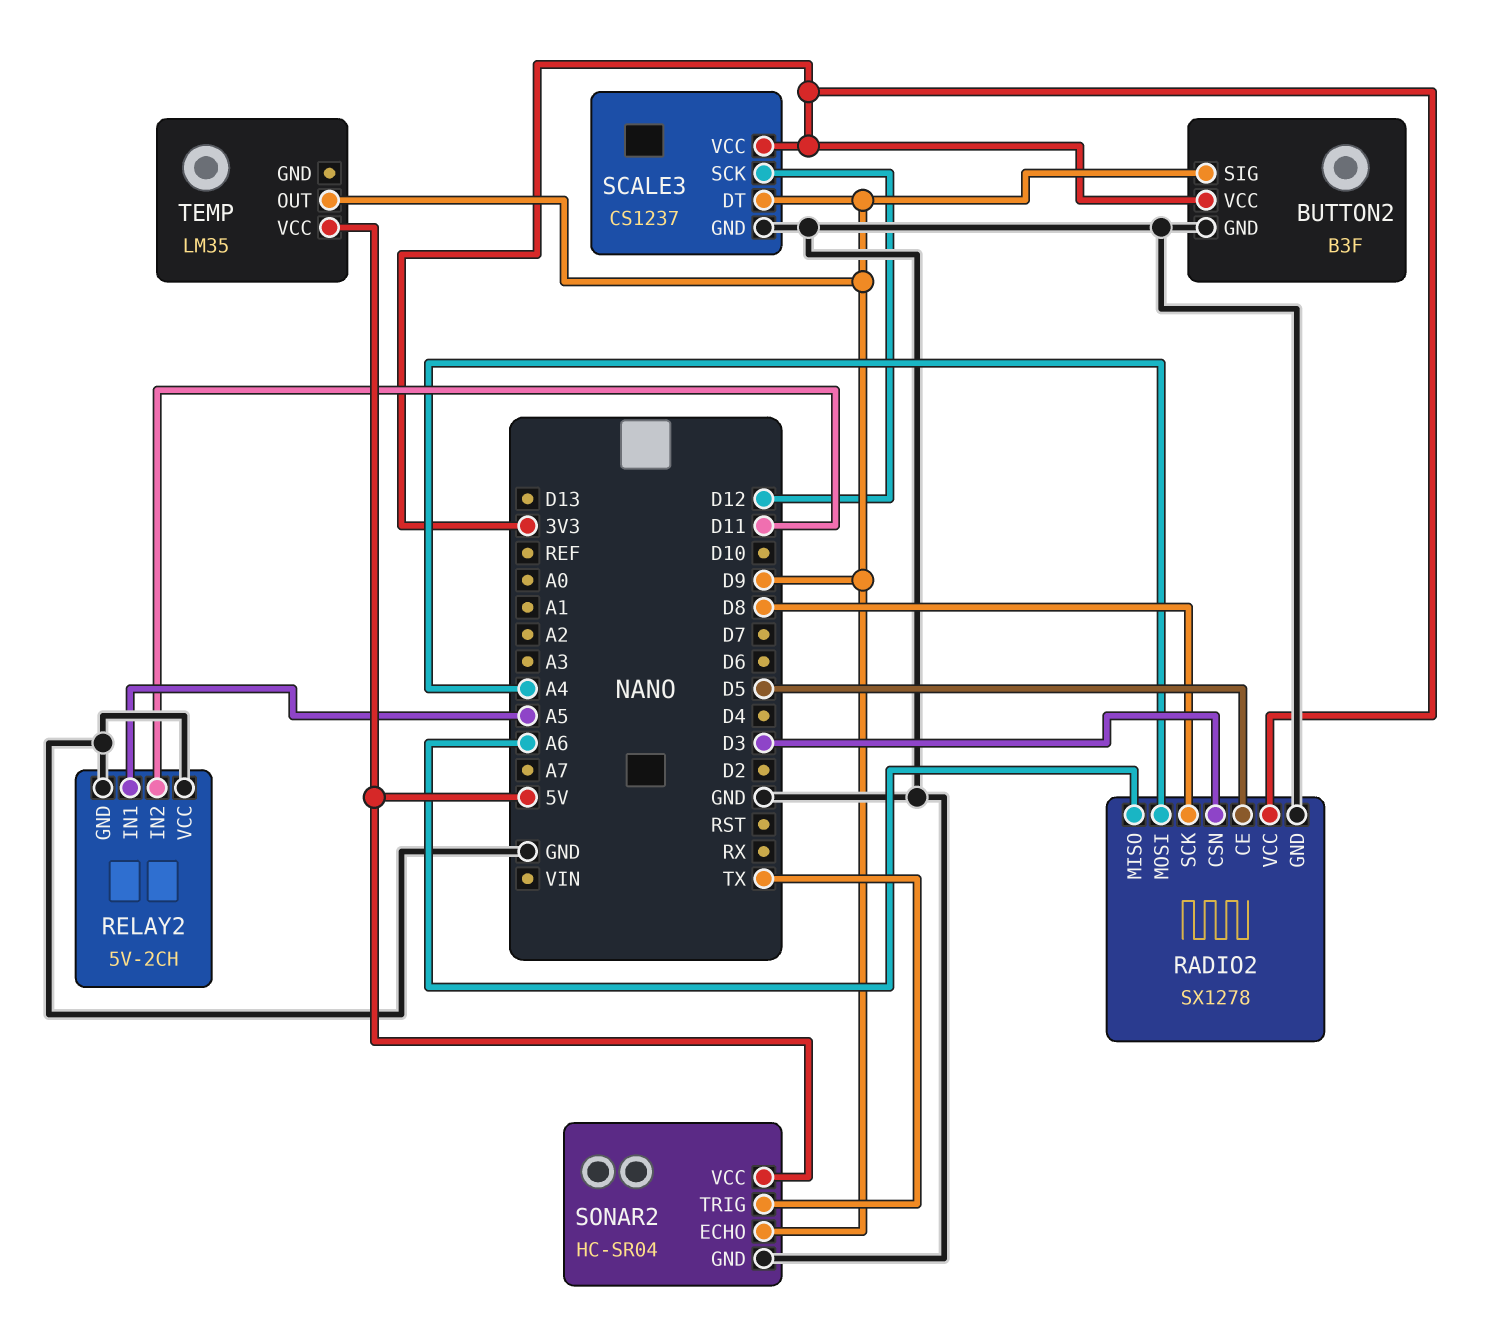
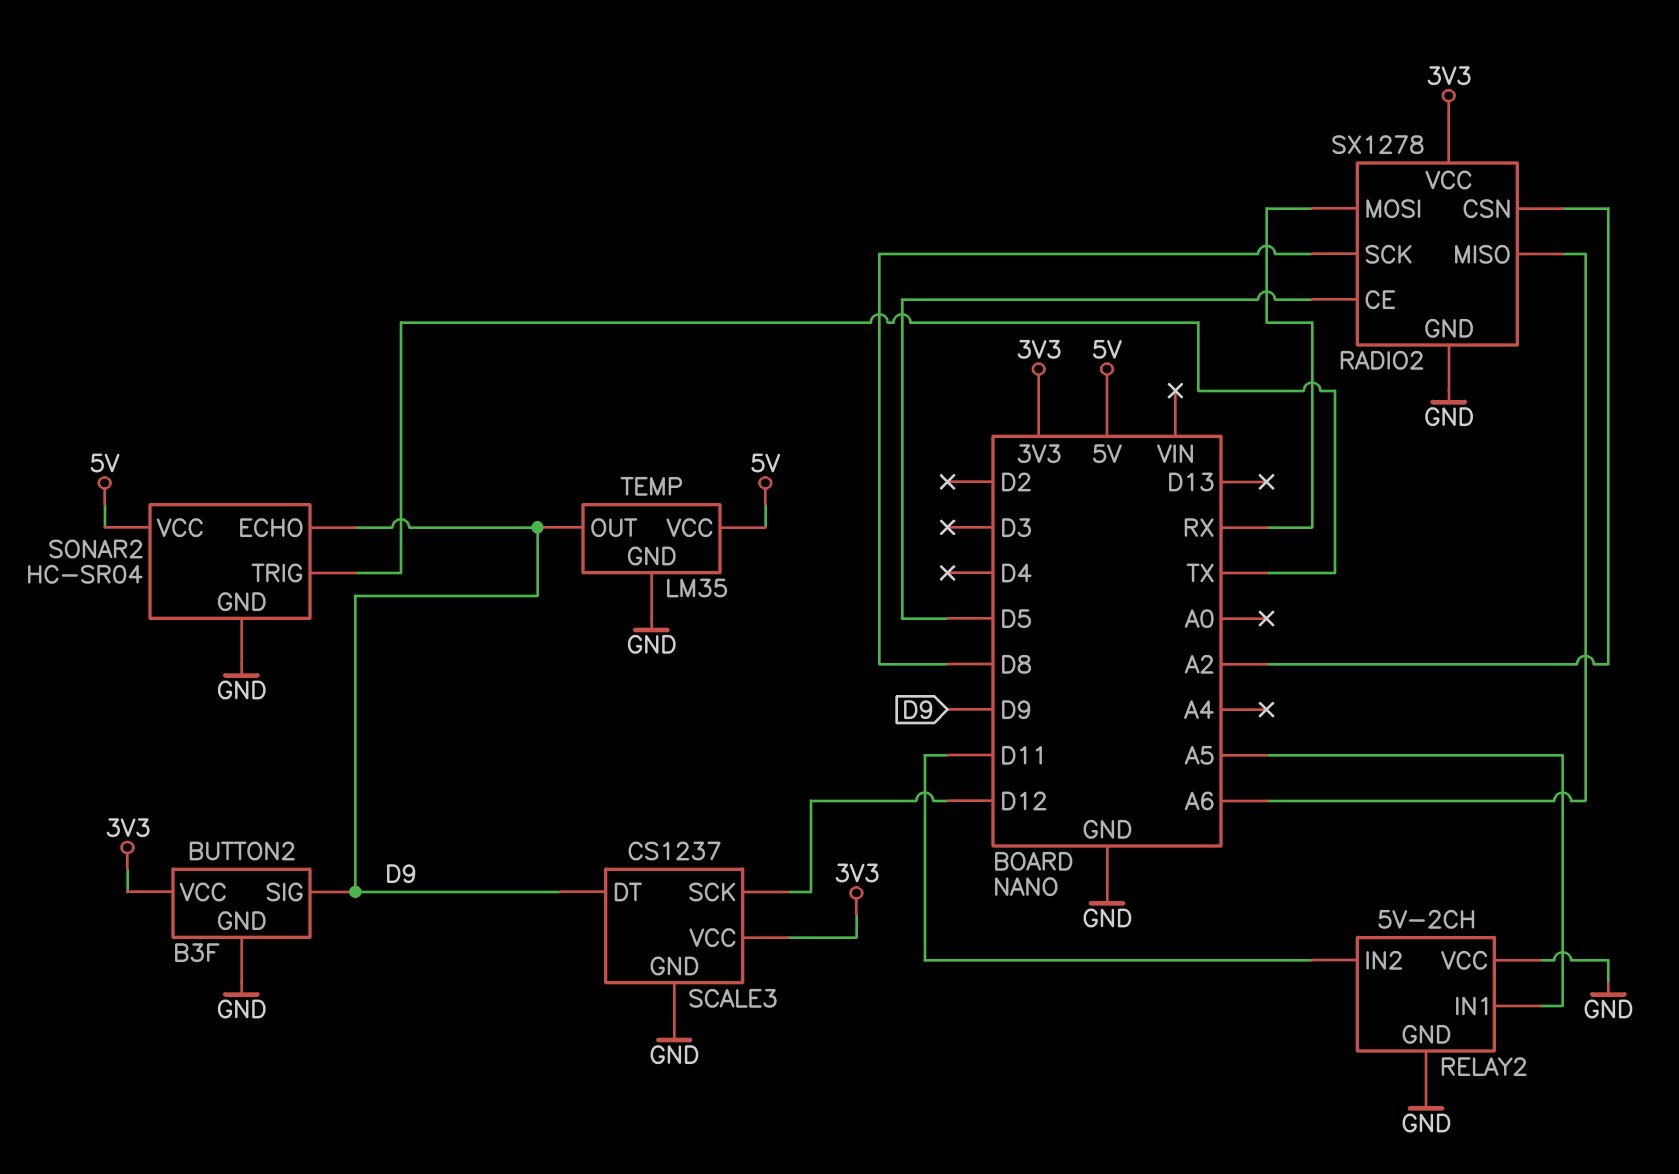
RADIO2 pin CSN: D3 -> A2
RADIO2 pin MOSI: A4 -> RX
TEMP pin GND: none -> GND

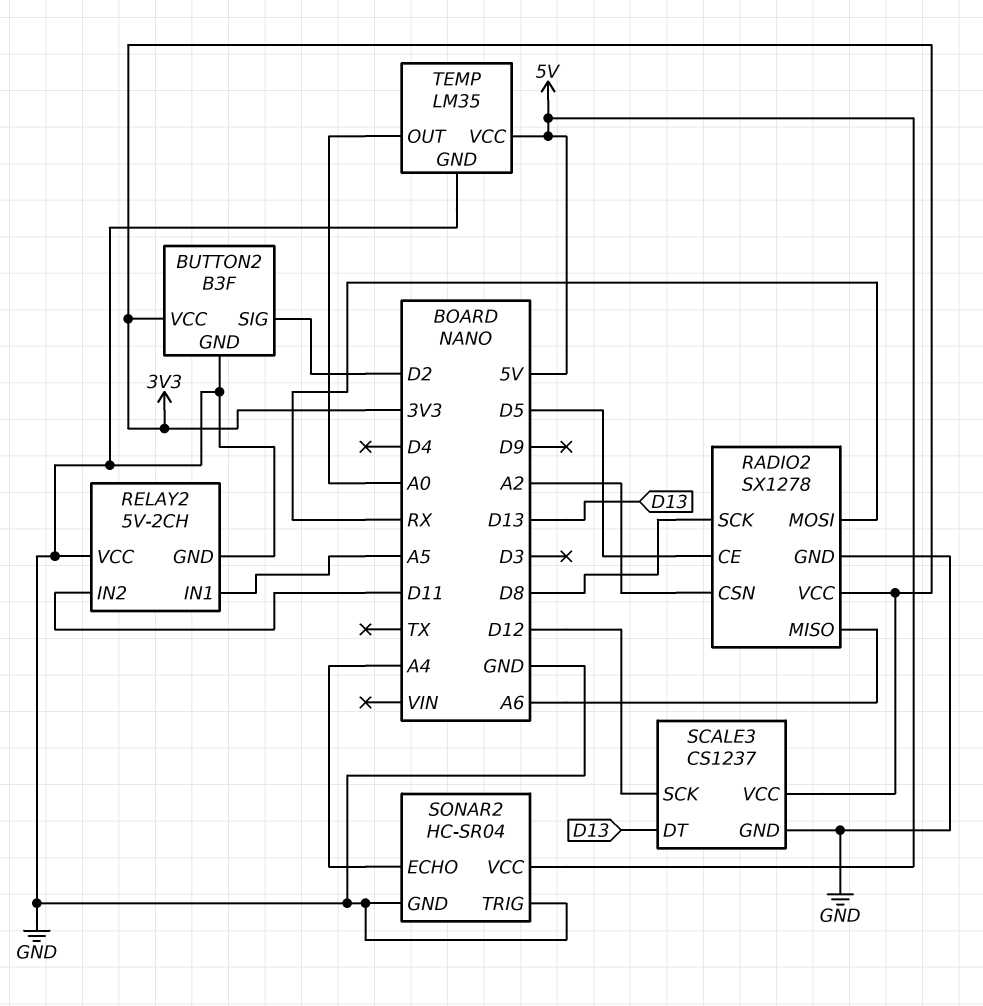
BUTTON2 pin SIG: D9 -> D2
SCALE3 pin DT: D9 -> D13
SONAR2 pin ECHO: D9 -> A4
SONAR2 pin TRIG: TX -> GND
TEMP pin OUT: D9 -> A0

